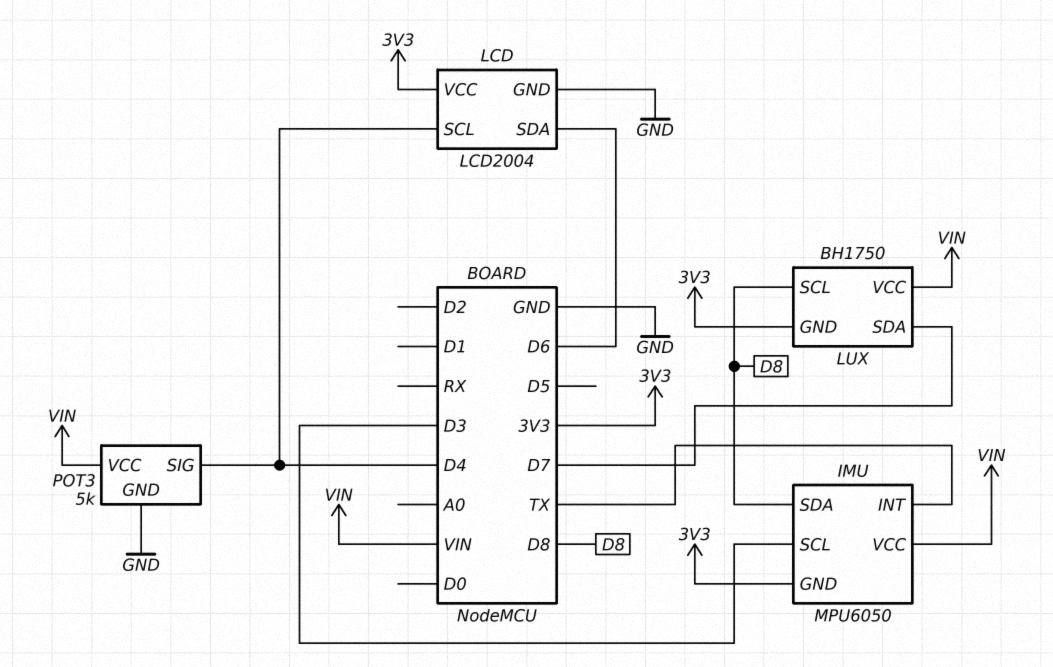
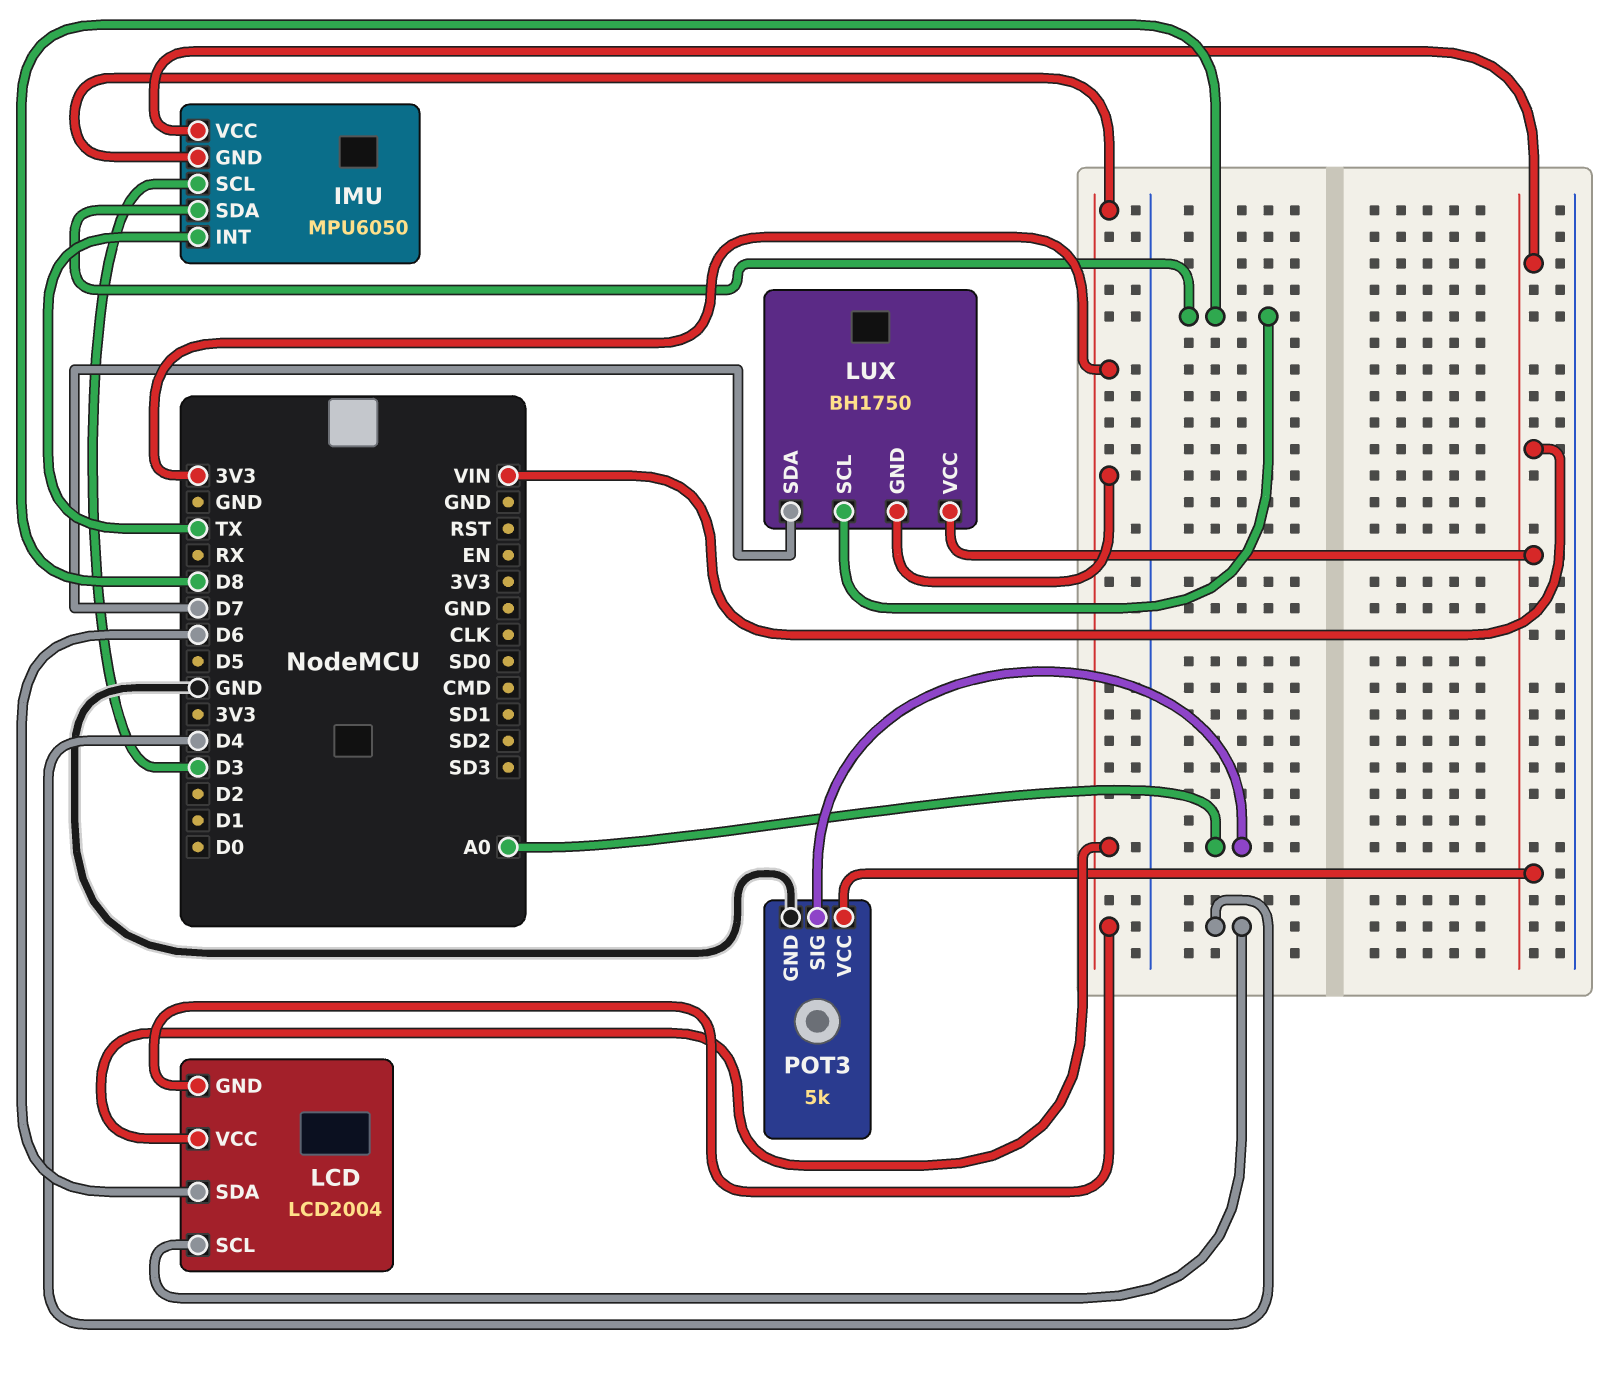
LCD pin GND: GND -> 3V3
POT3 pin SIG: D4 -> A0

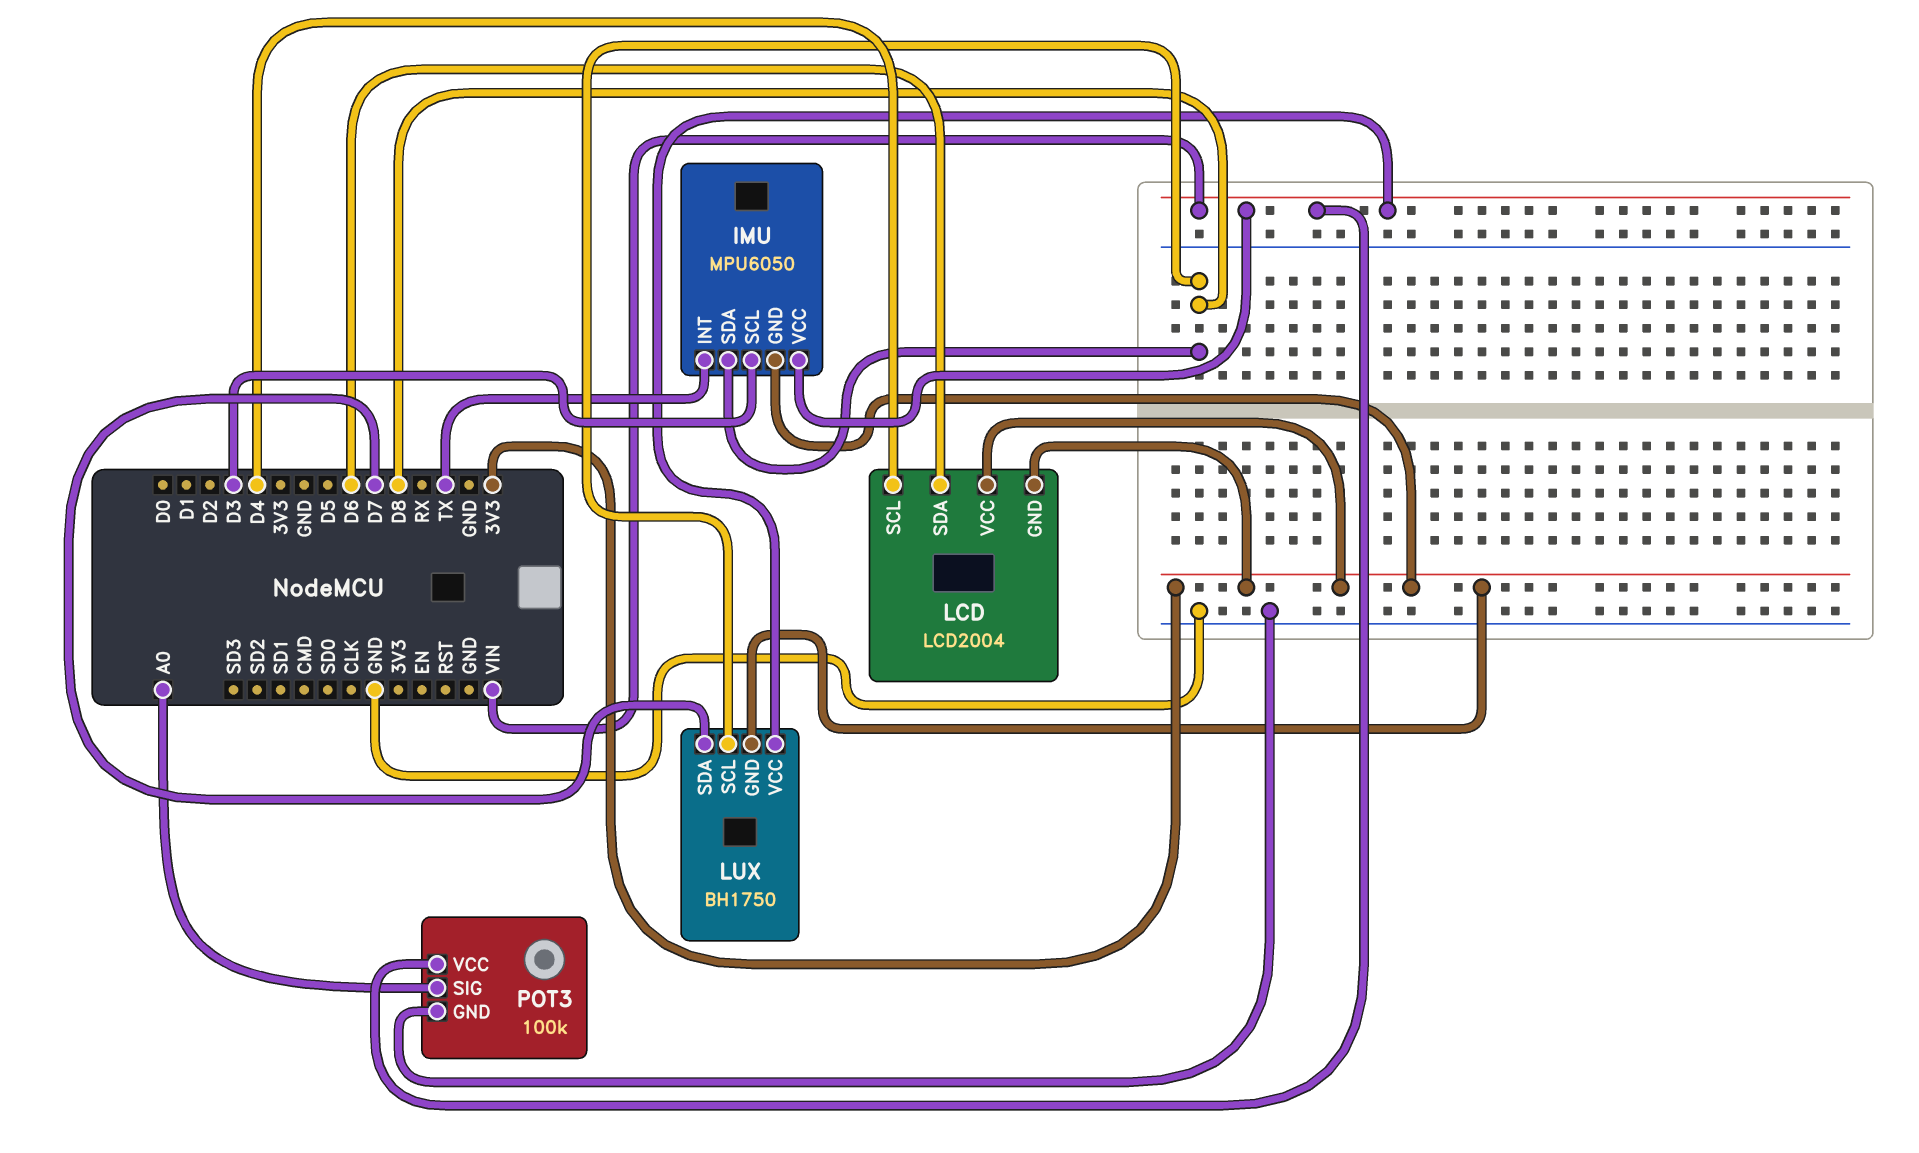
POT3: 5k -> 100k

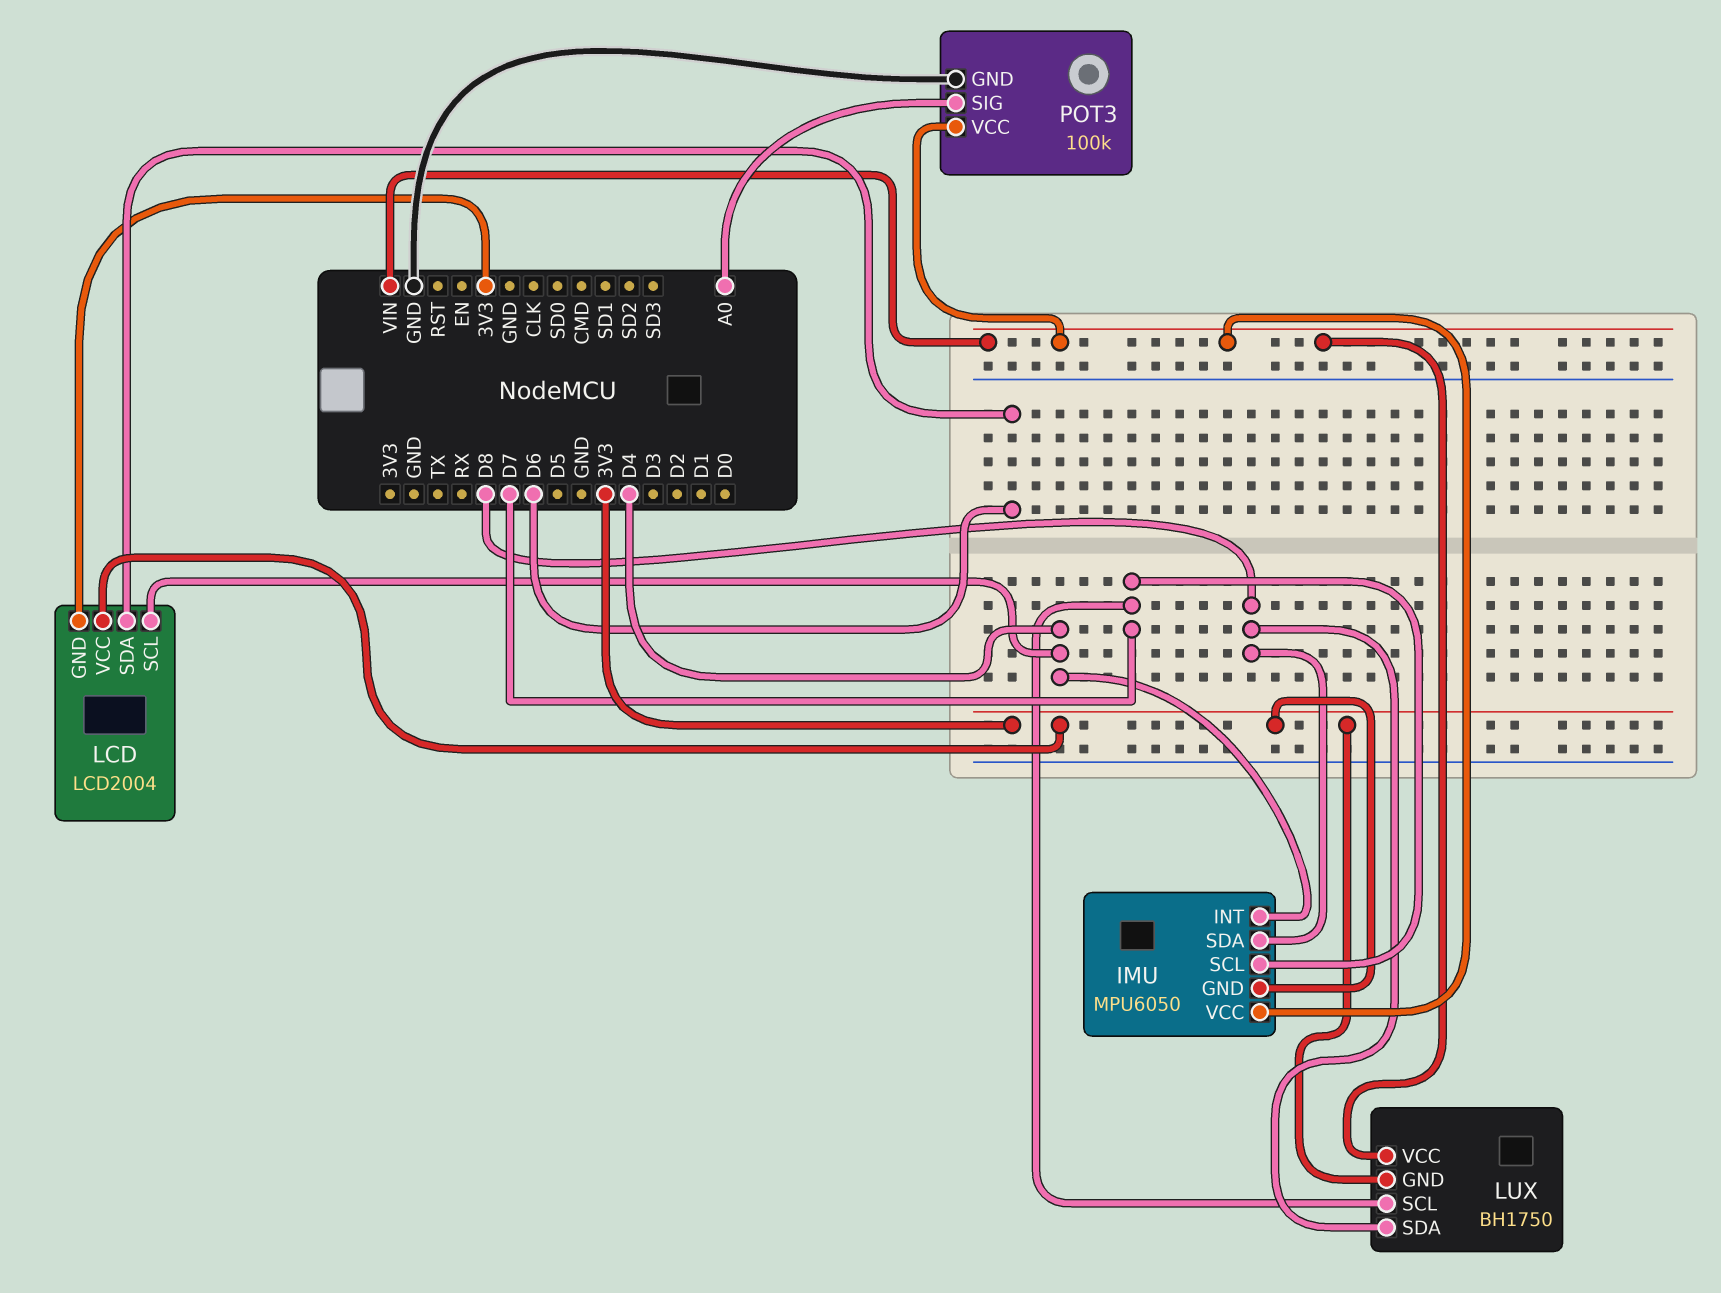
IMU pin INT: TX -> D4
IMU pin SCL: D3 -> D7
LUX pin SCL: D8 -> D7
LUX pin SDA: D7 -> D8

